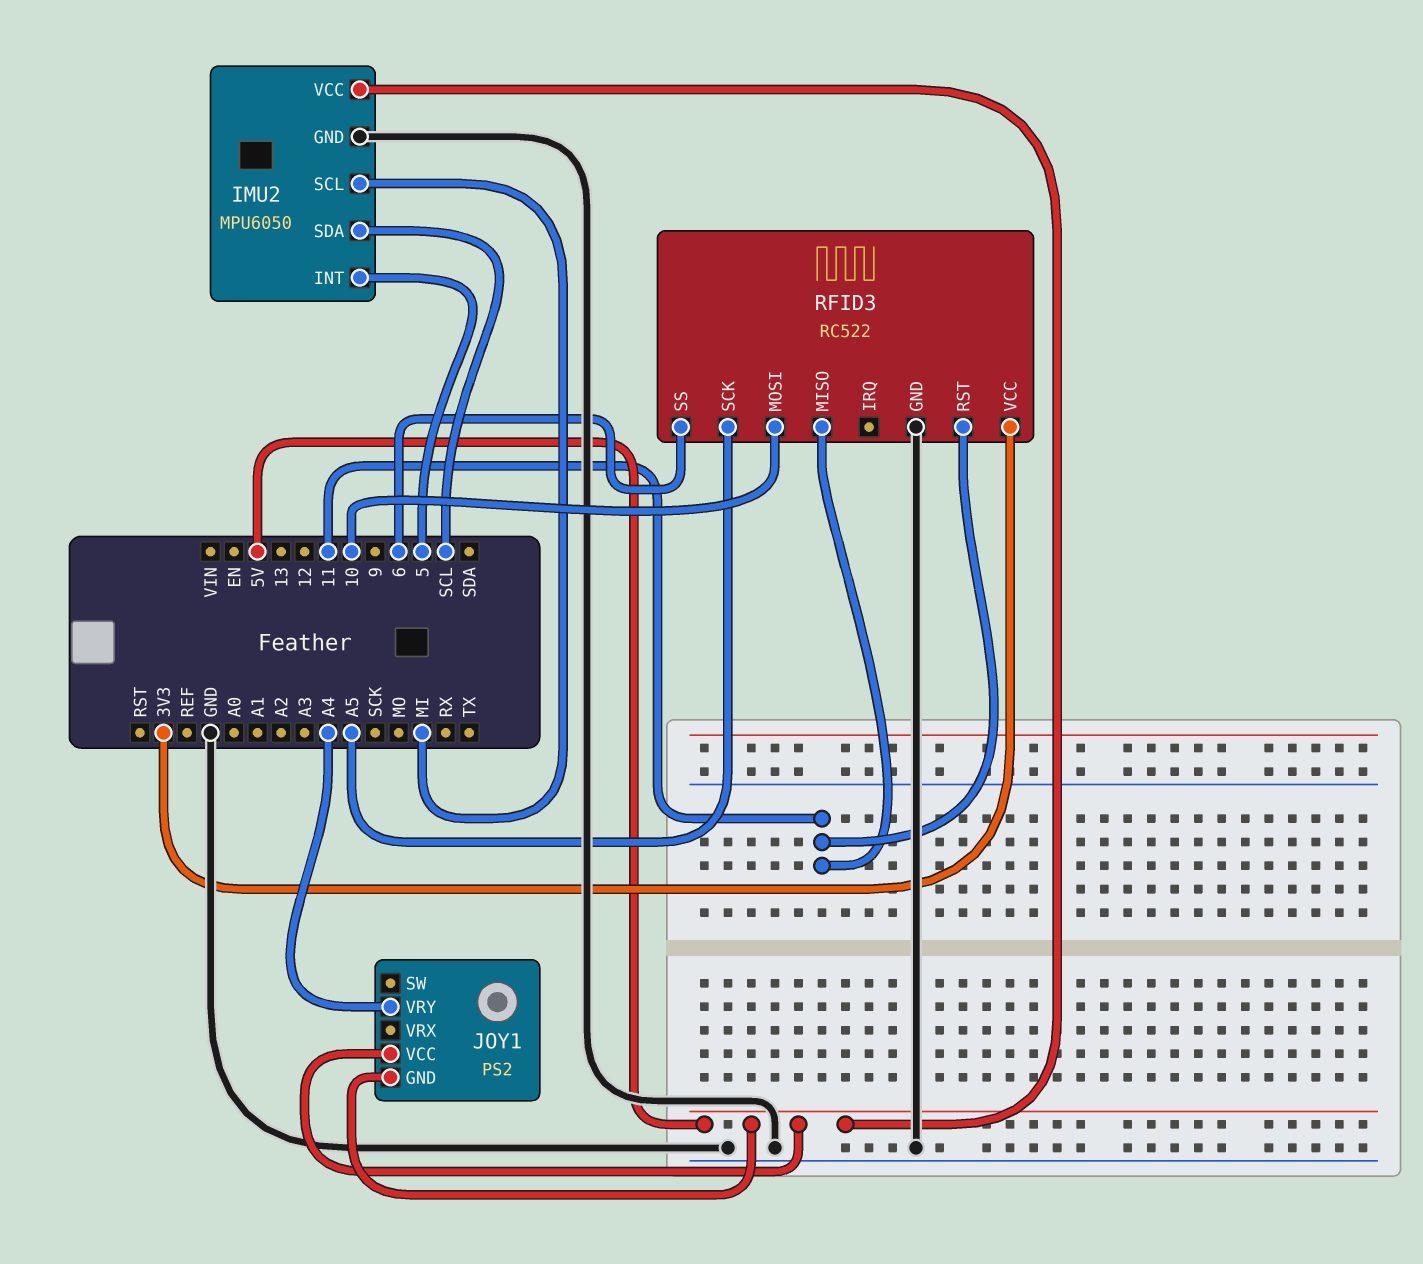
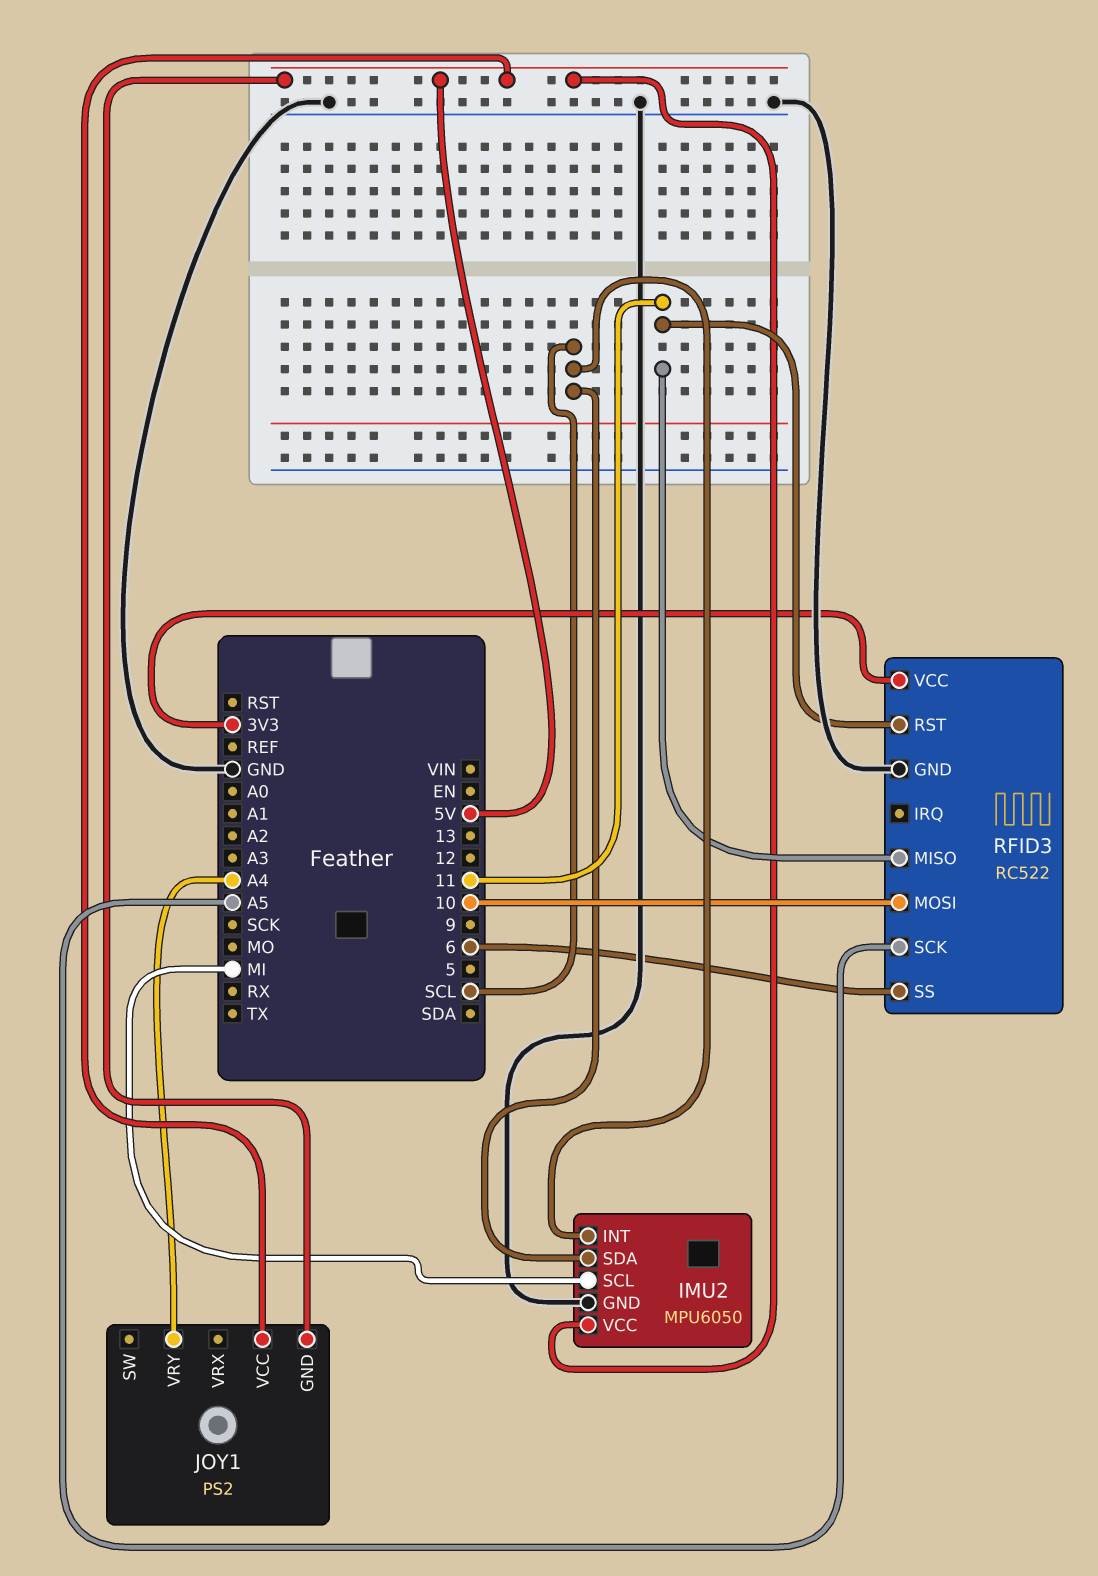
IMU2 pin INT: 5 -> SCL

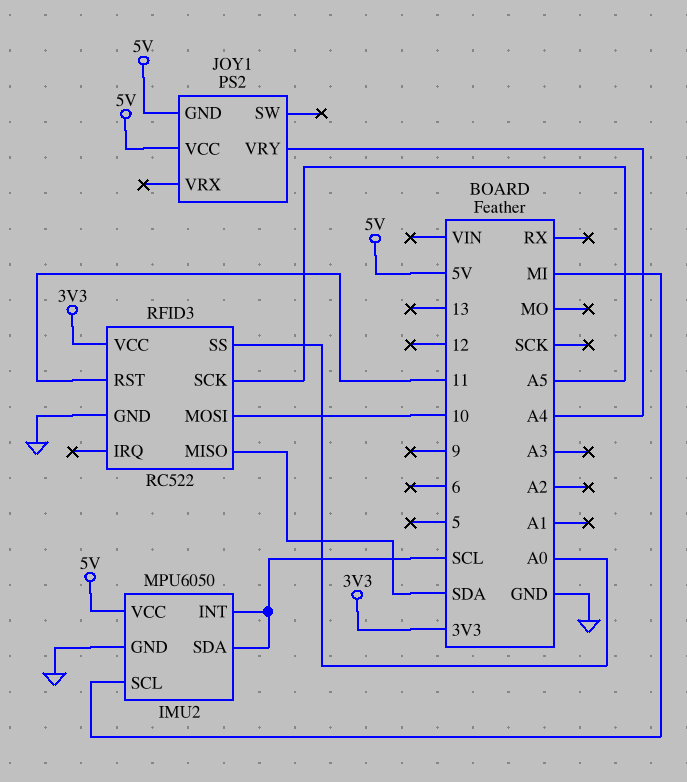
RFID3 pin MISO: 11 -> SDA
RFID3 pin SS: 6 -> A0

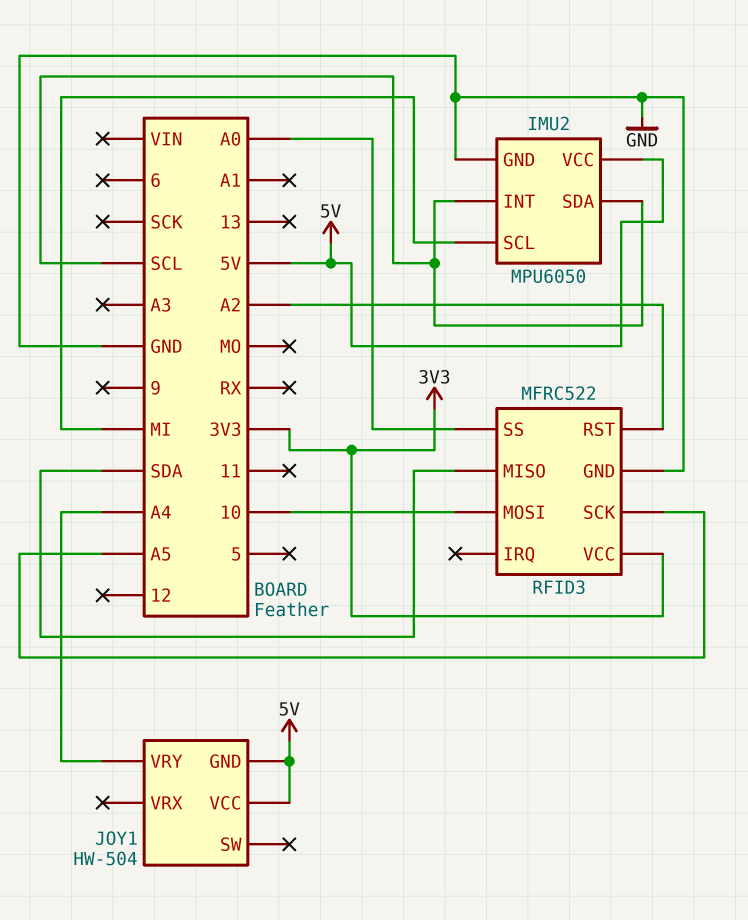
JOY1: PS2 -> HW-504
RFID3: RC522 -> MFRC522
RFID3 pin RST: 11 -> A2

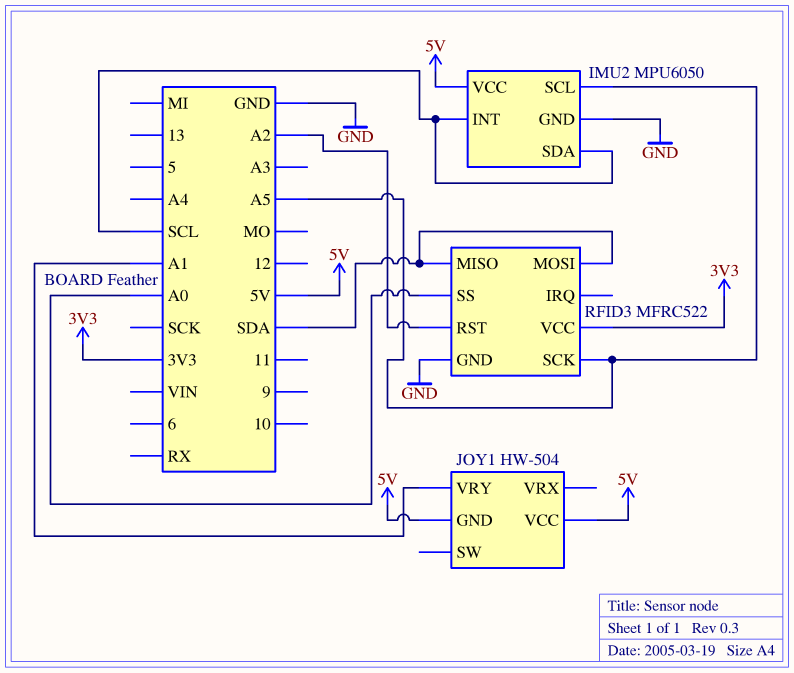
IMU2 pin SCL: MI -> A5
JOY1 pin VRY: A4 -> A1
RFID3 pin MOSI: 10 -> SDA

